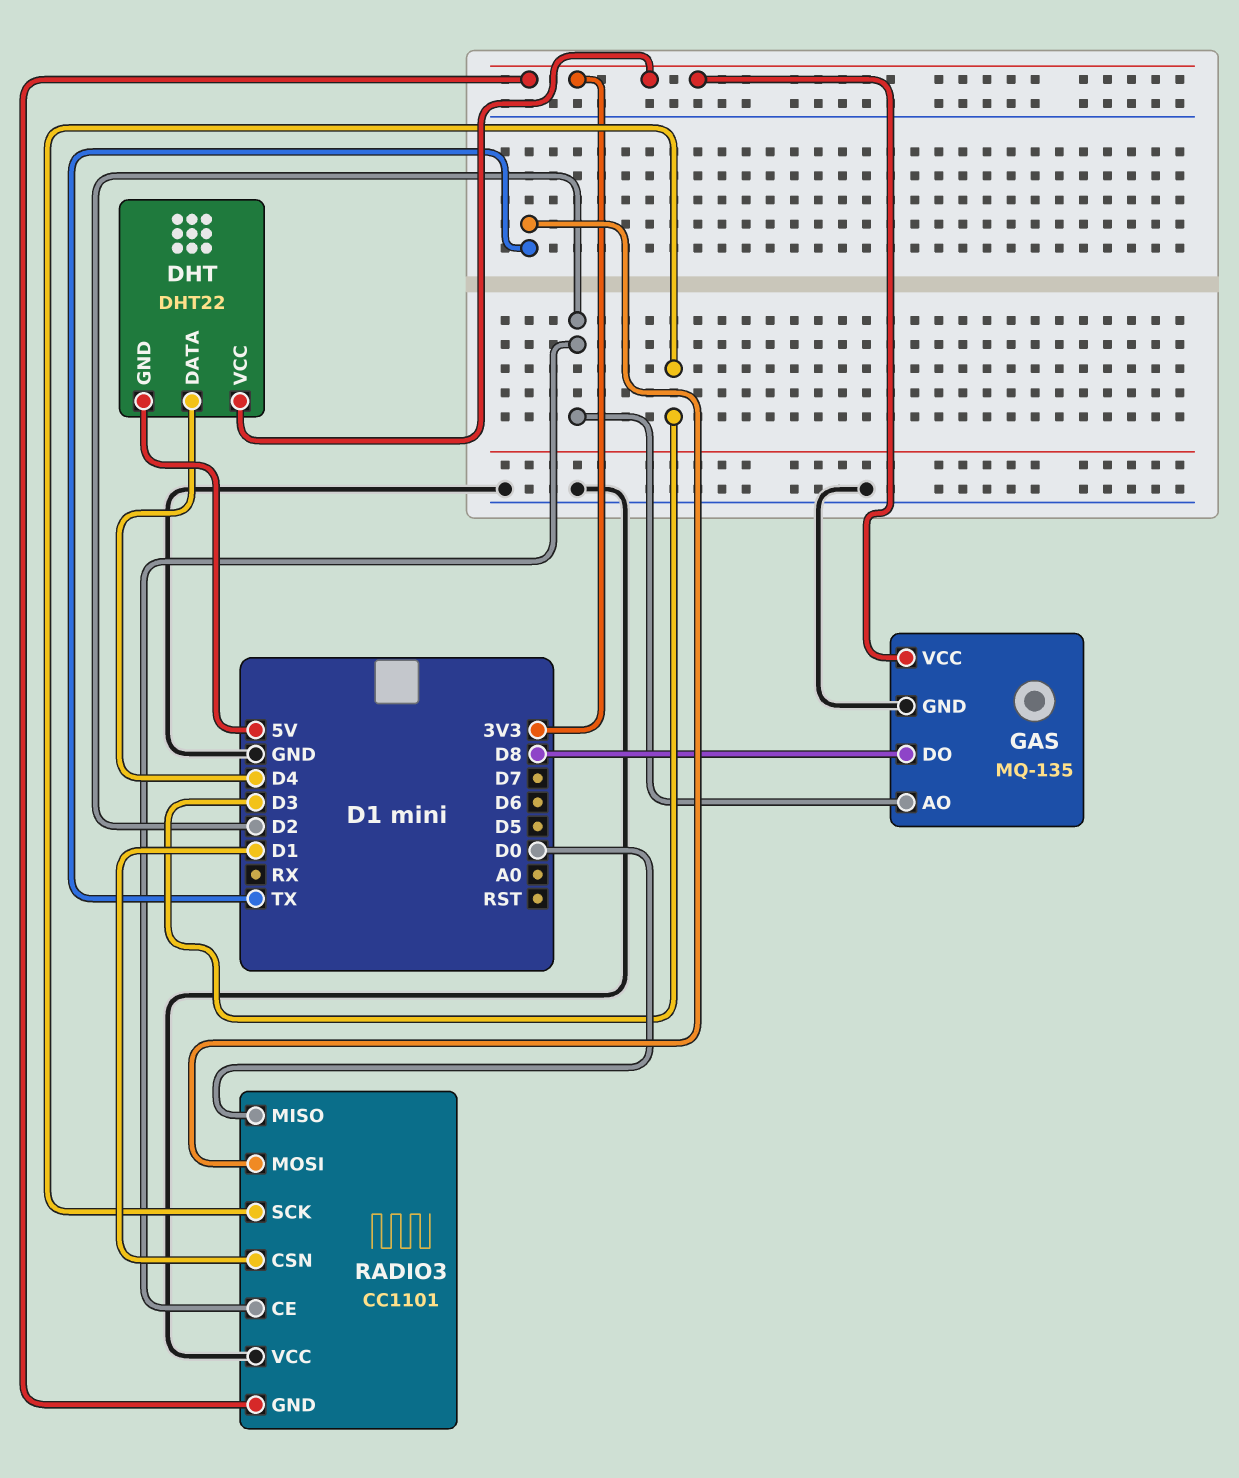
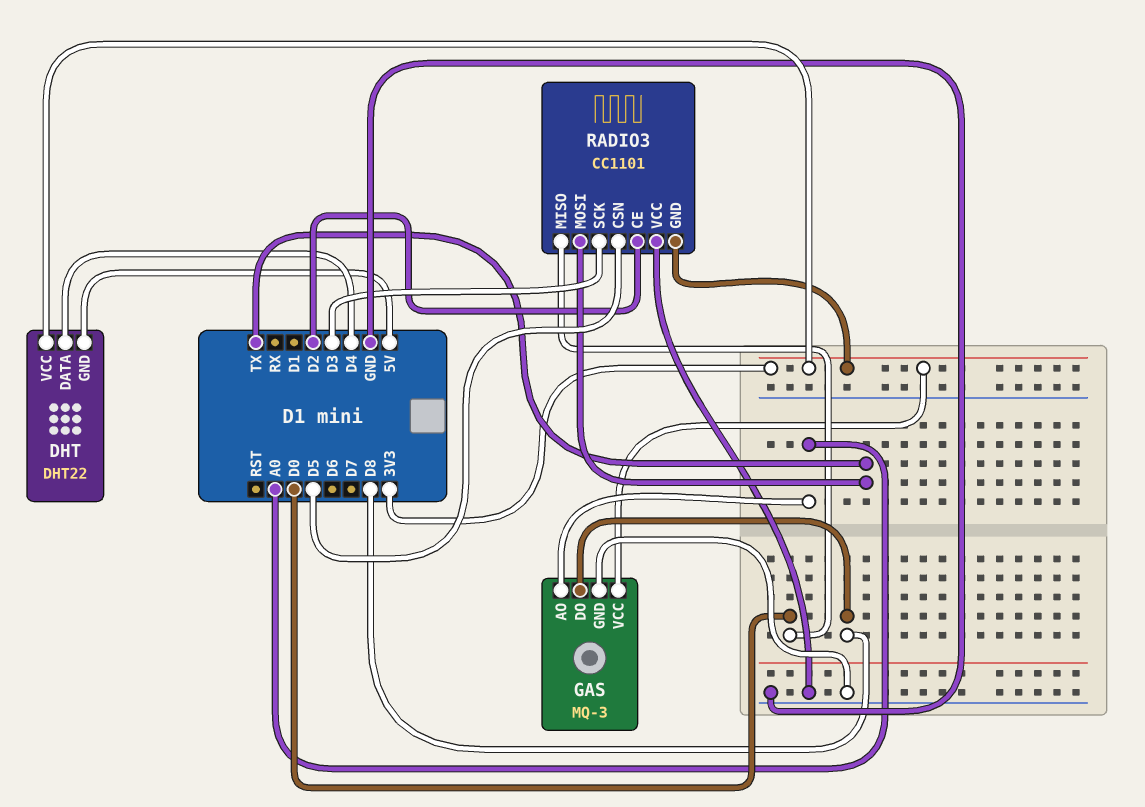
GAS: MQ-135 -> MQ-3
GAS pin AO: D2 -> A0
RADIO3 pin CSN: D1 -> D5

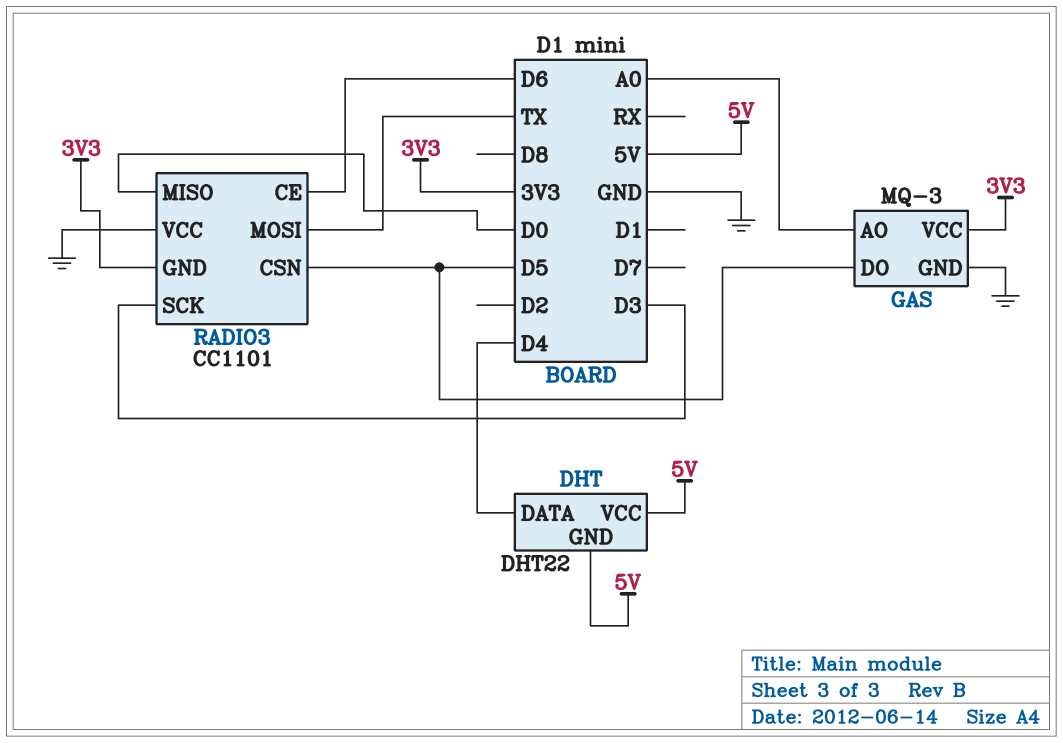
DHT pin VCC: 3V3 -> 5V
GAS pin DO: D8 -> D5
RADIO3 pin CE: D2 -> D6

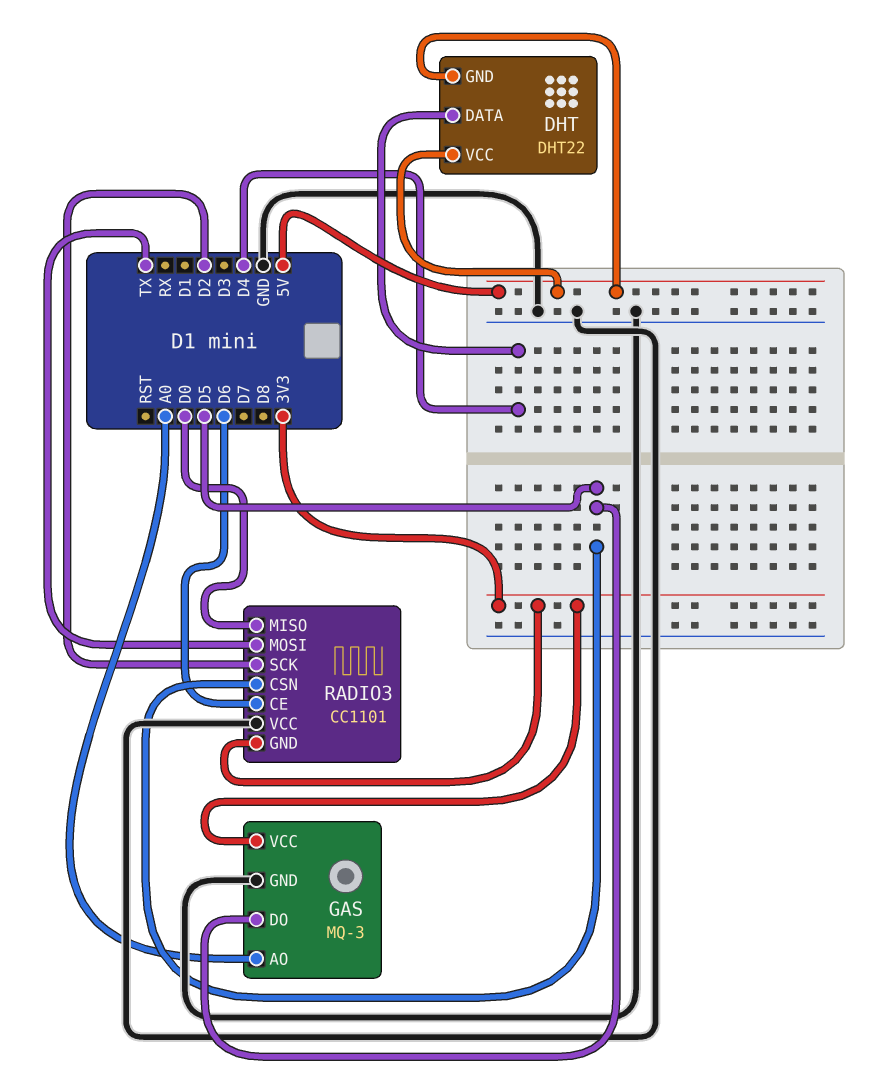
RADIO3 pin SCK: D3 -> D2

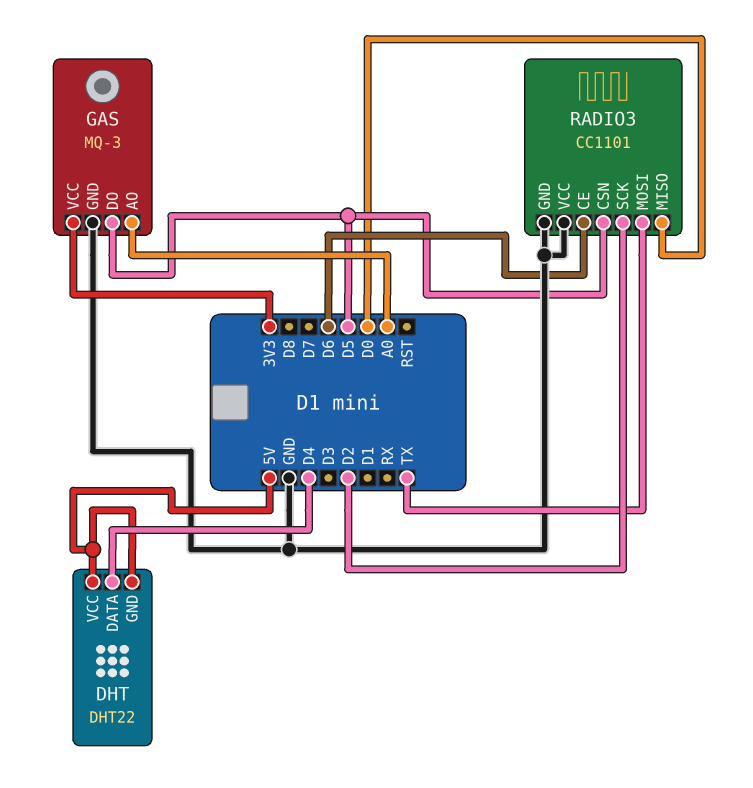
RADIO3 pin GND: 3V3 -> GND

